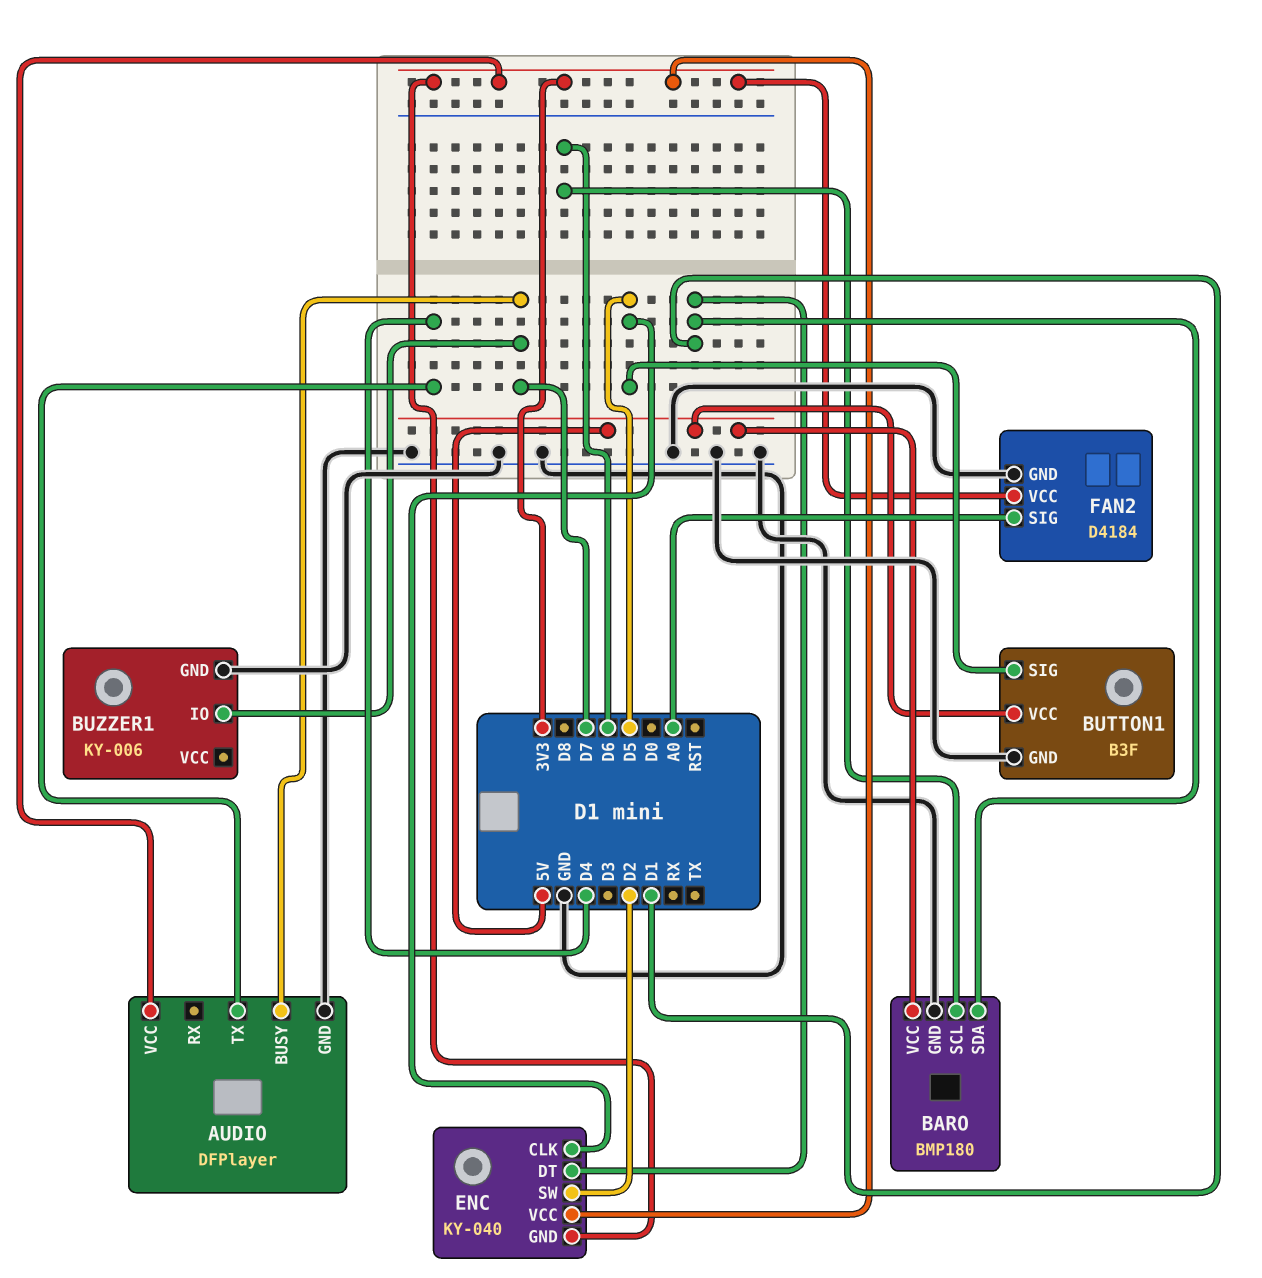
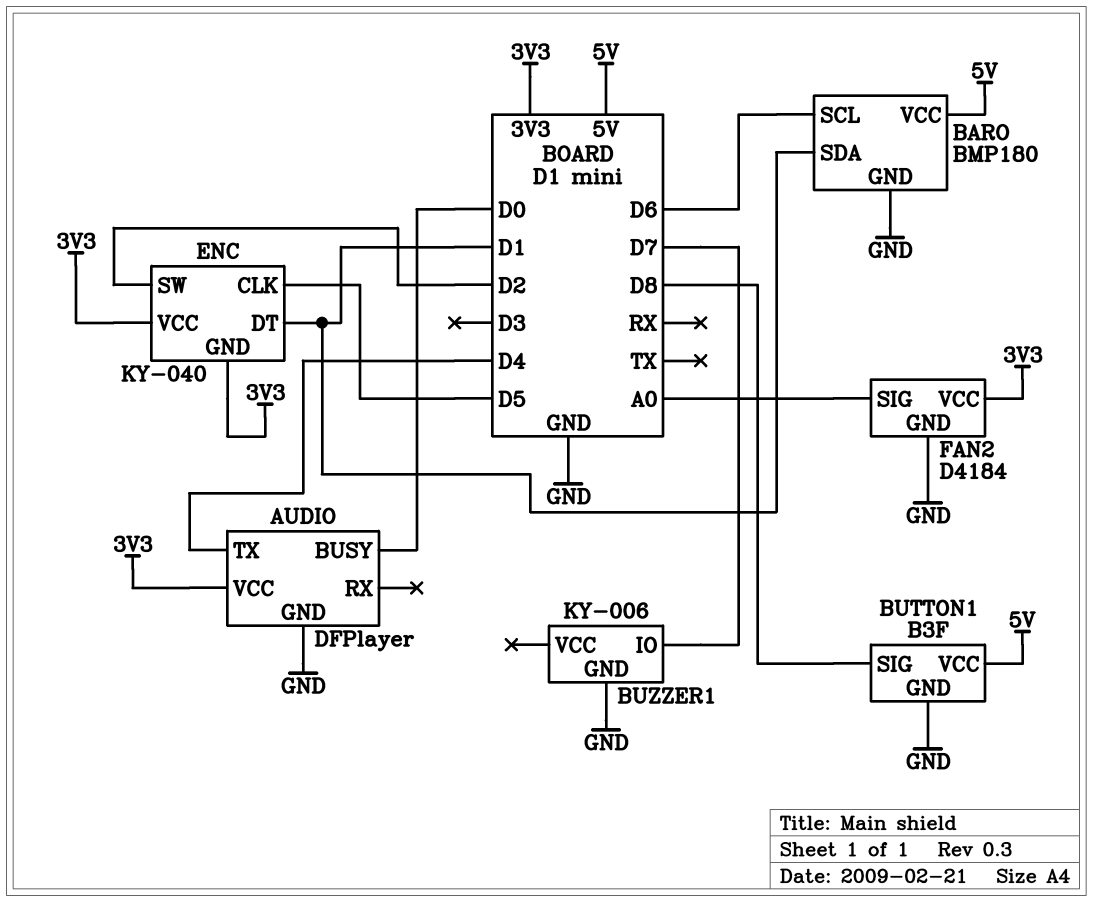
AUDIO pin BUSY: D7 -> D0
BUTTON1 pin SIG: D5 -> D8

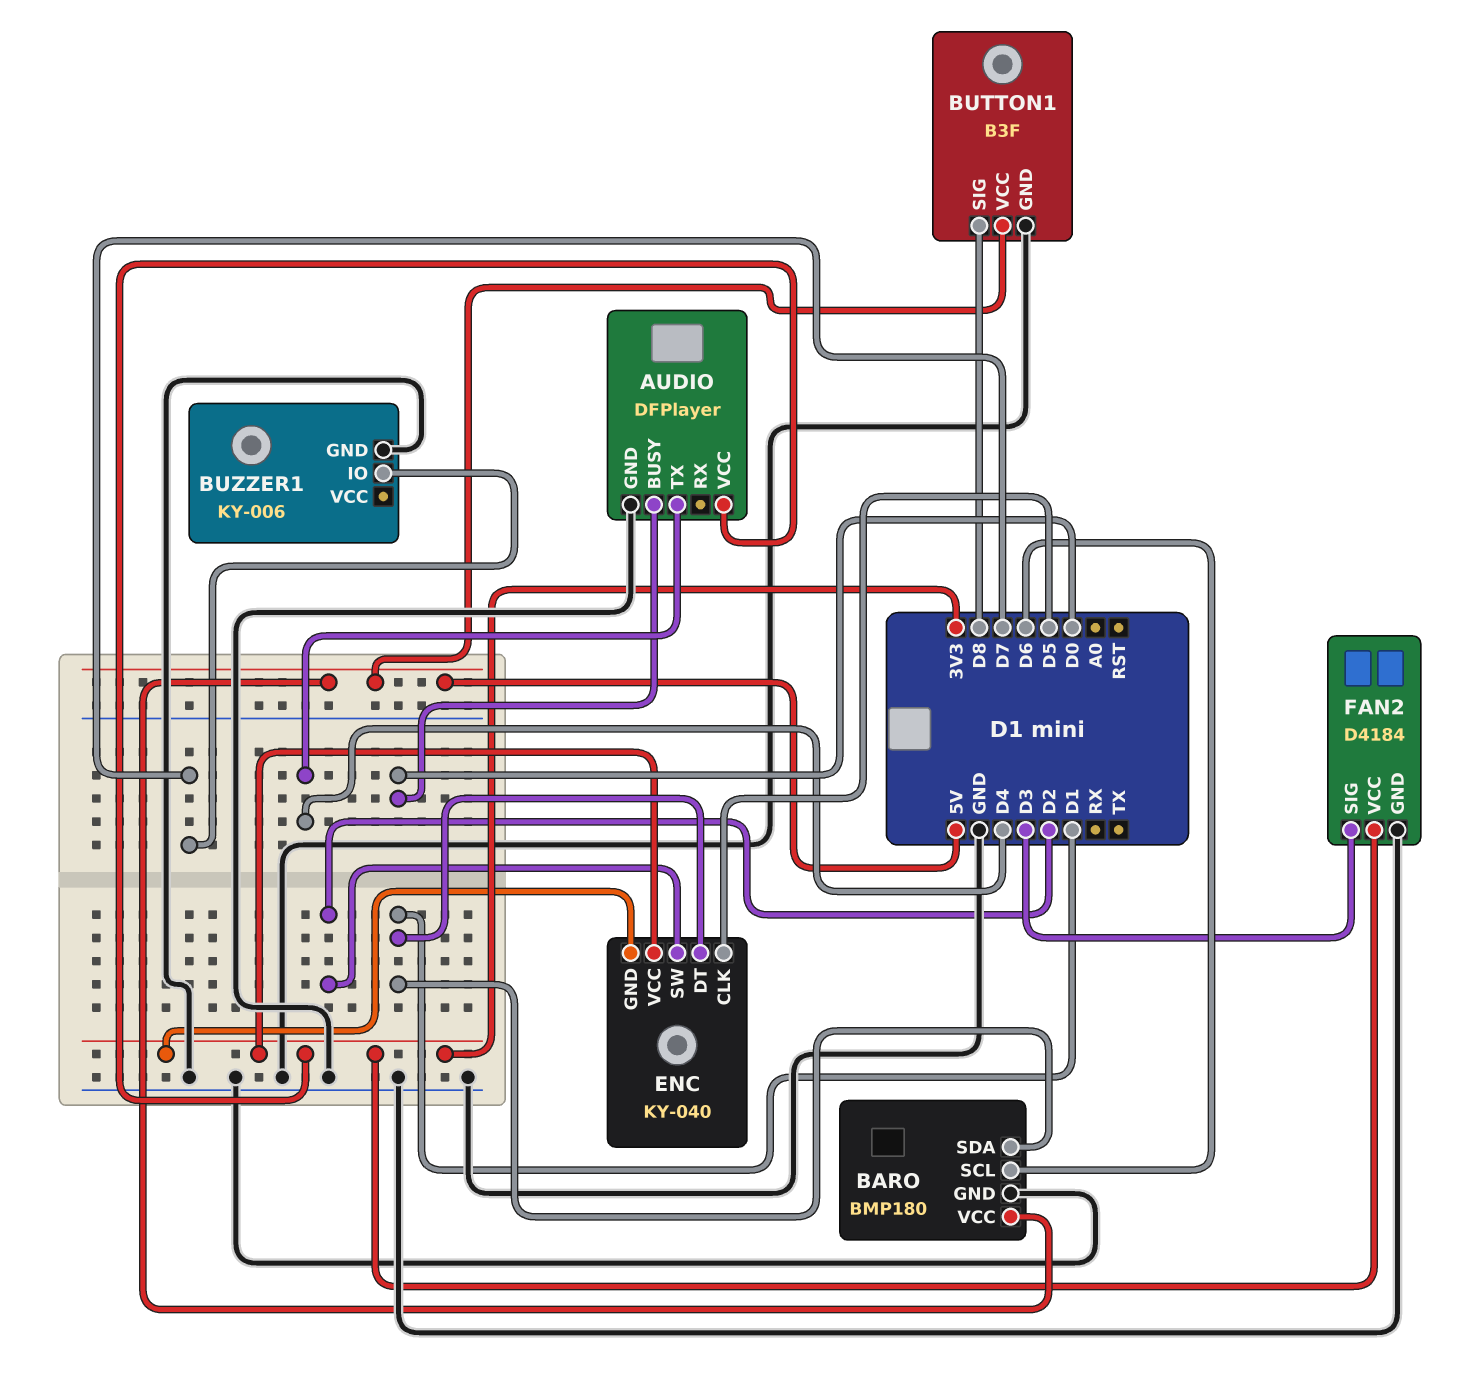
FAN2 pin SIG: A0 -> D3

